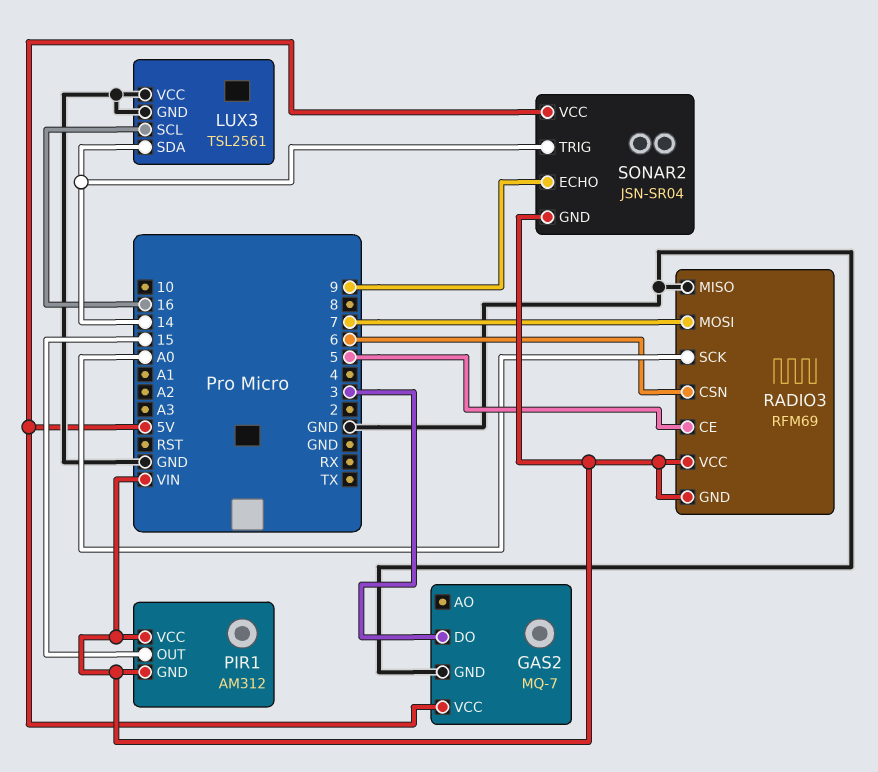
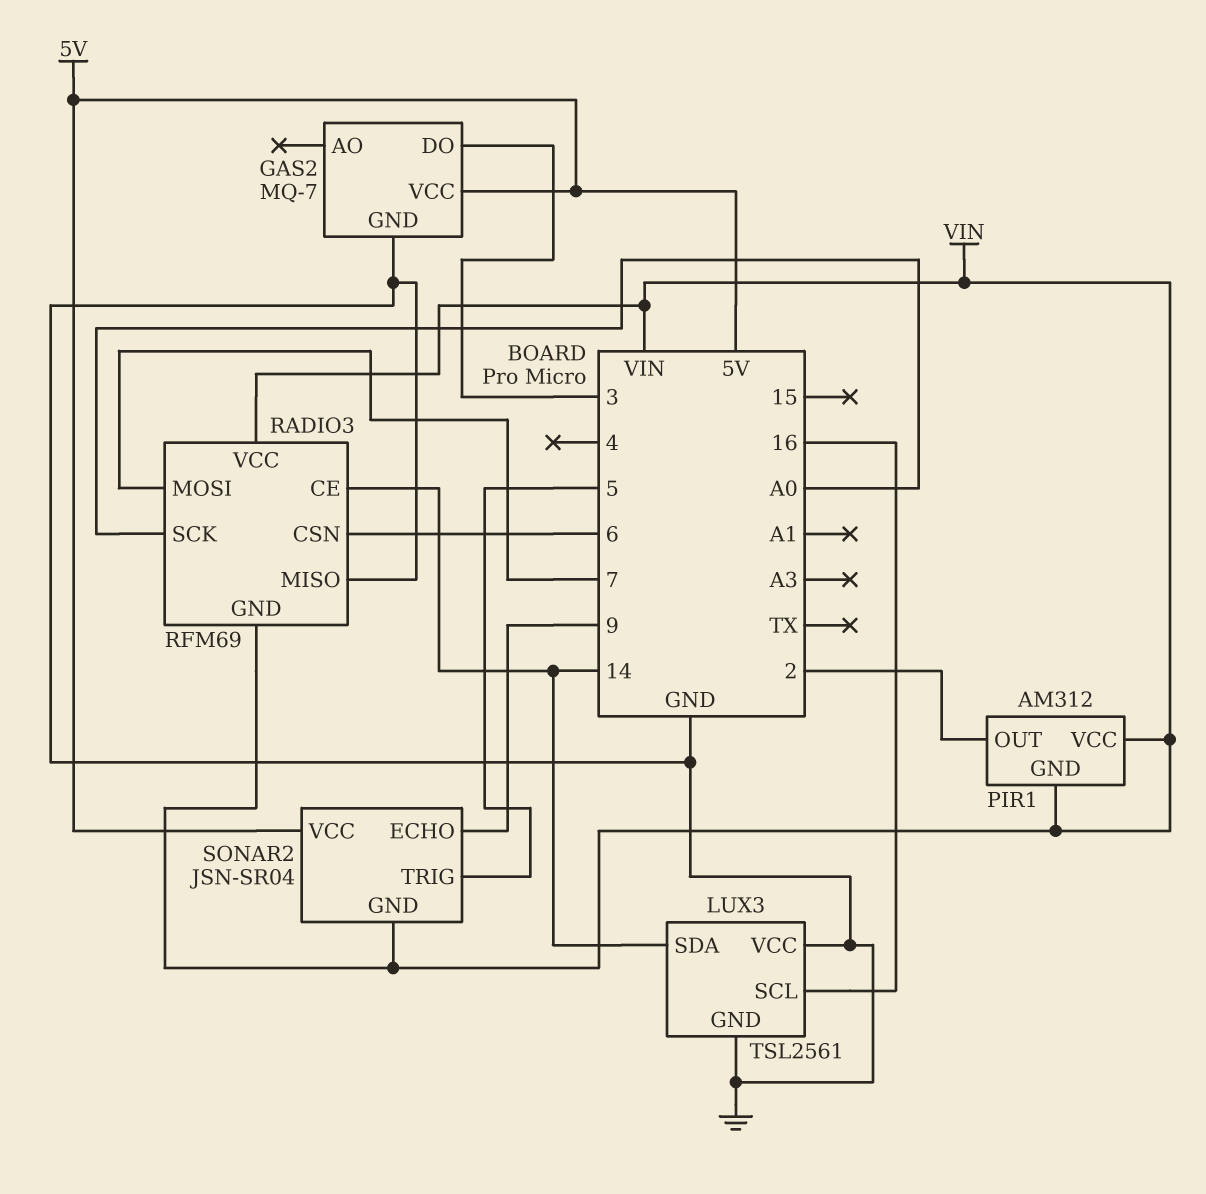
PIR1 pin OUT: 15 -> 2
RADIO3 pin CE: 5 -> 14
SONAR2 pin TRIG: 14 -> 5

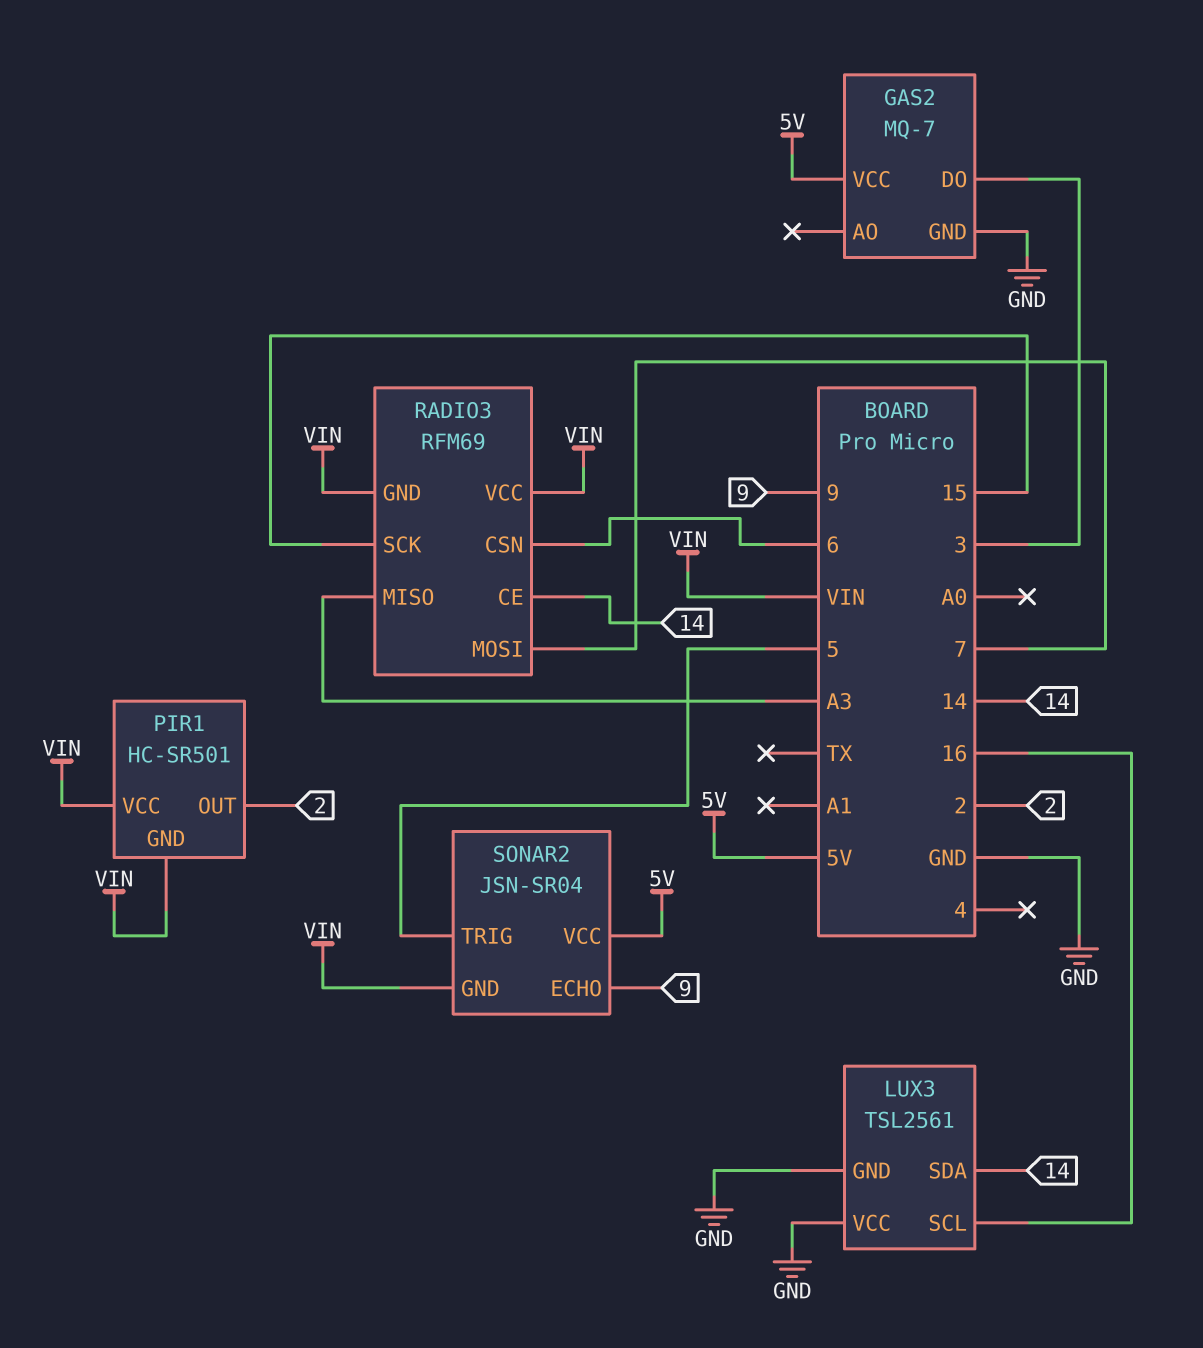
PIR1: AM312 -> HC-SR501
RADIO3 pin MISO: GND -> A3
RADIO3 pin SCK: A0 -> 15

